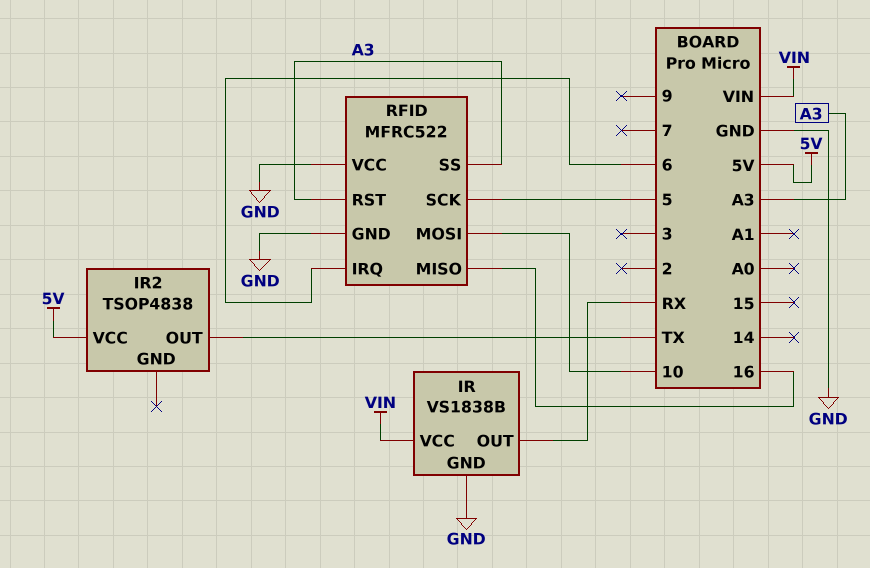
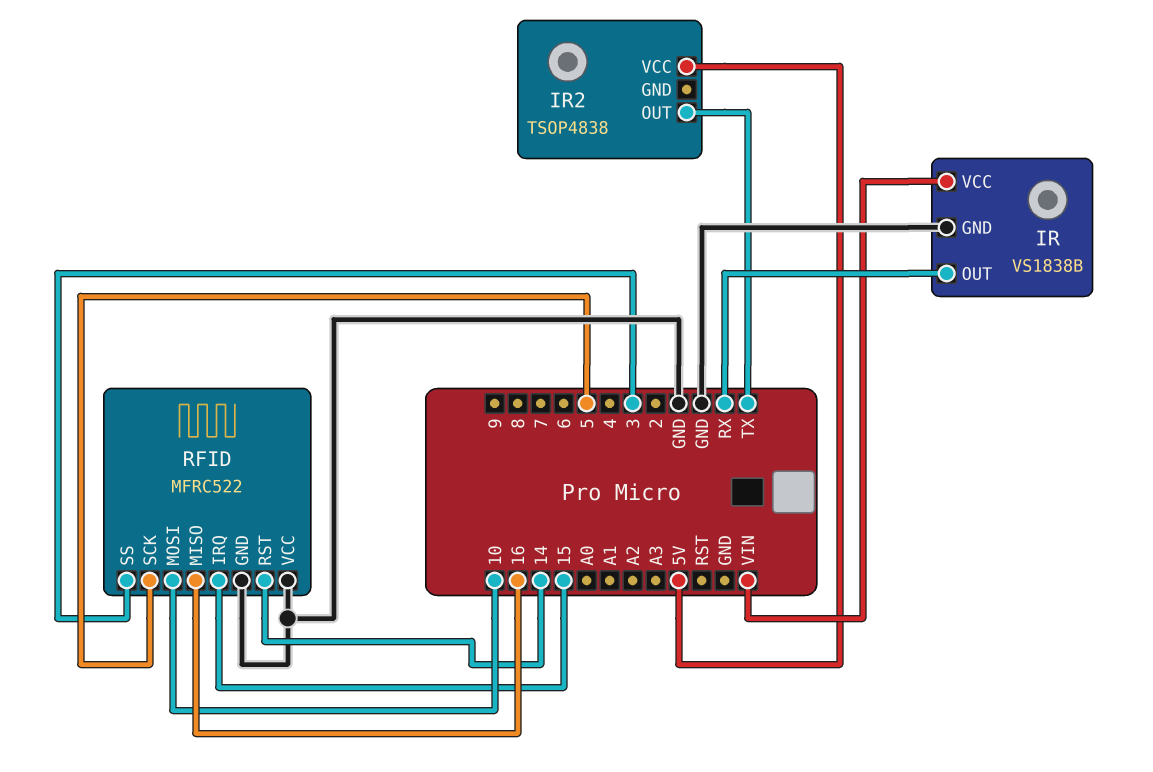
RFID pin IRQ: 6 -> 15
RFID pin RST: A3 -> 14
RFID pin SS: A3 -> 3

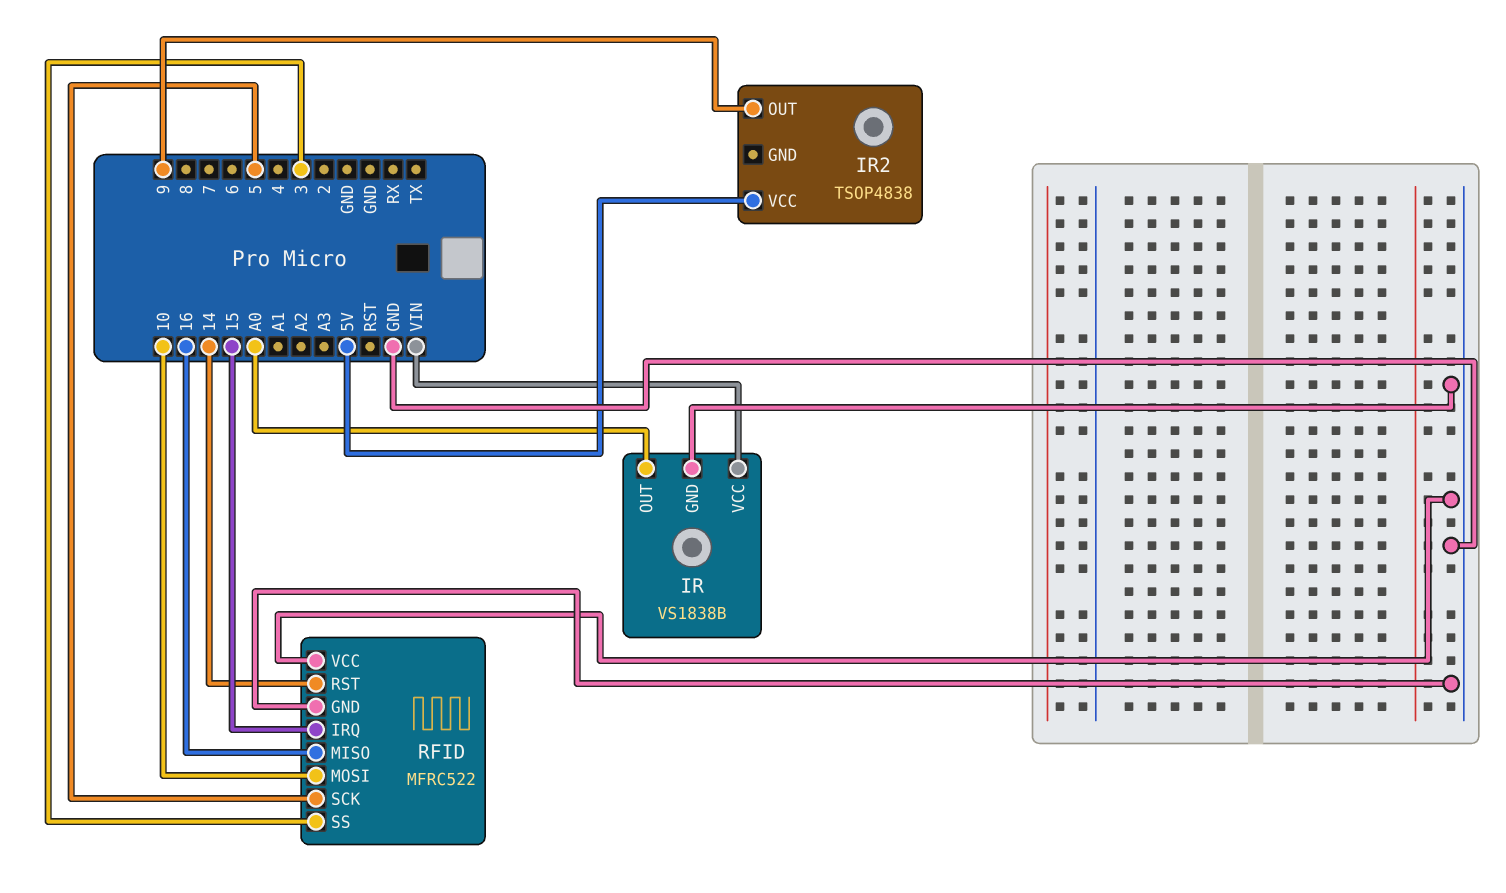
IR pin OUT: RX -> A0
IR2 pin OUT: TX -> 9

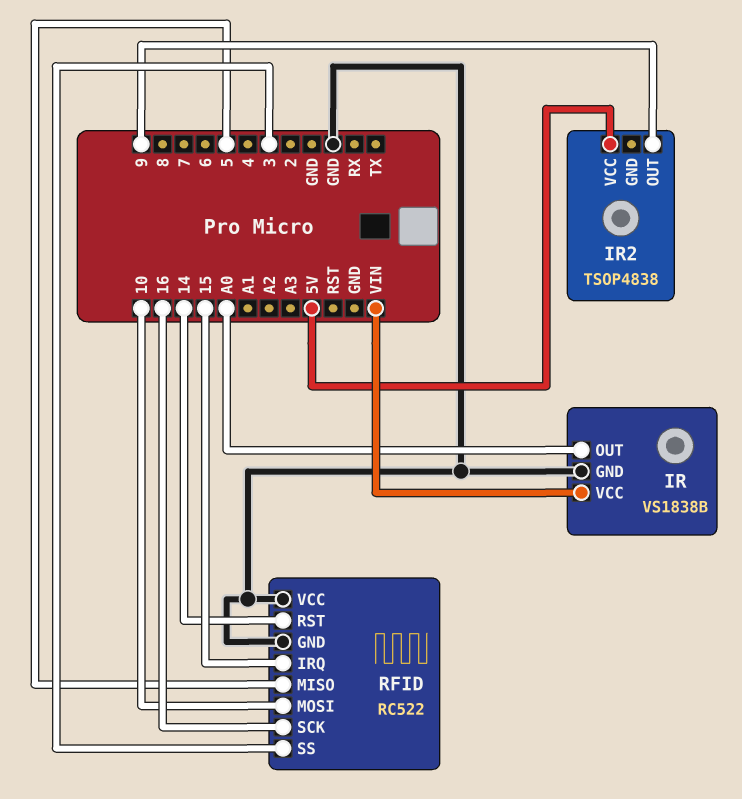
RFID: MFRC522 -> RC522
RFID pin MISO: 16 -> 5
RFID pin SCK: 5 -> 16

